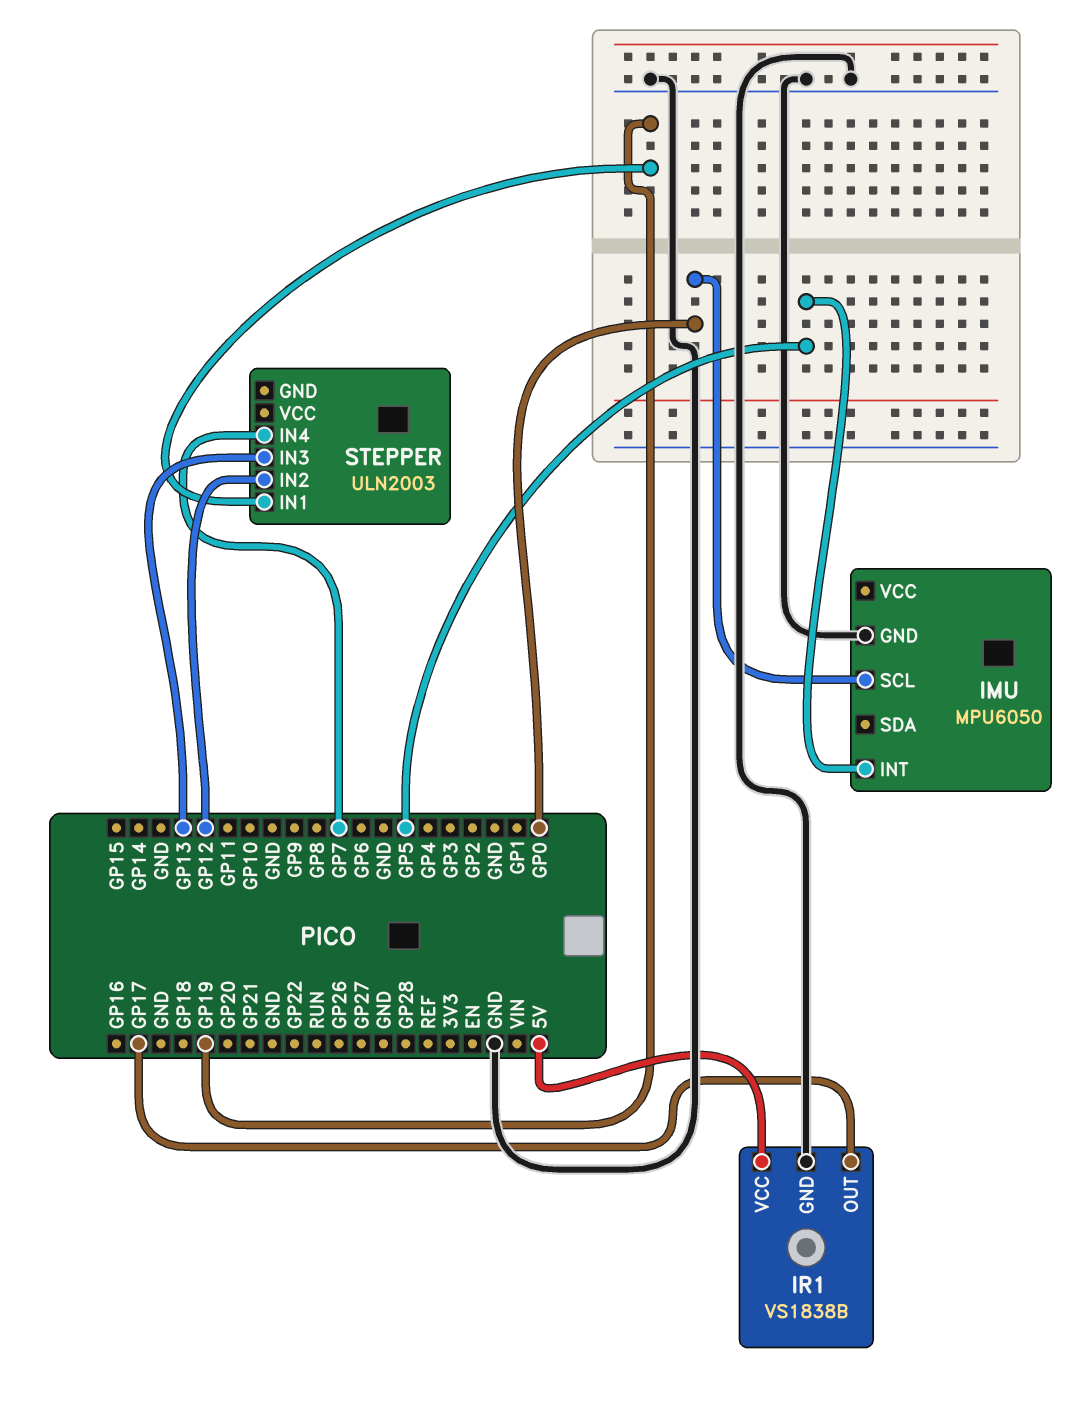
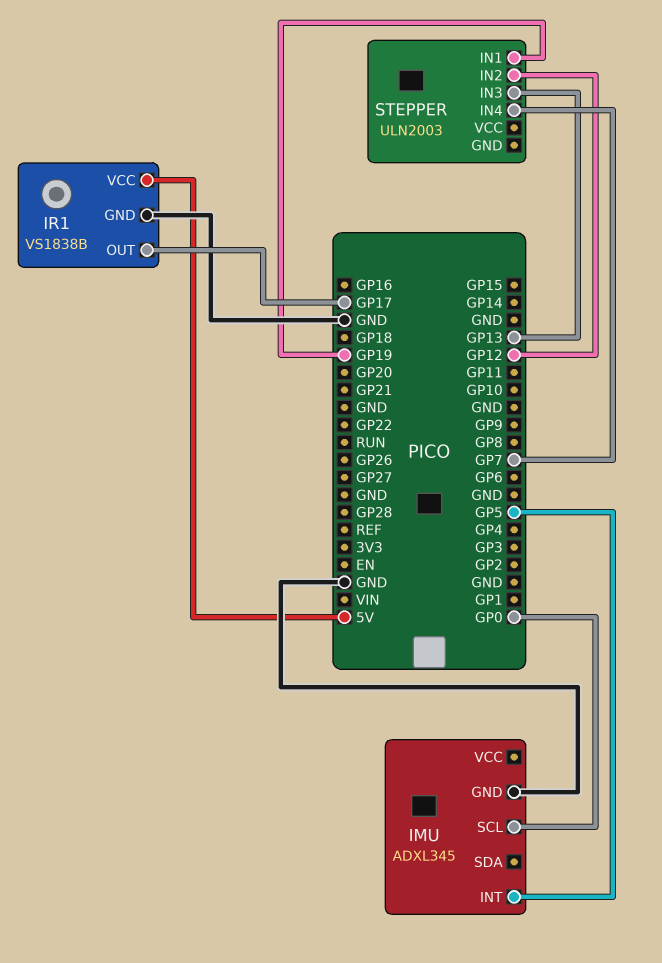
IMU: MPU6050 -> ADXL345

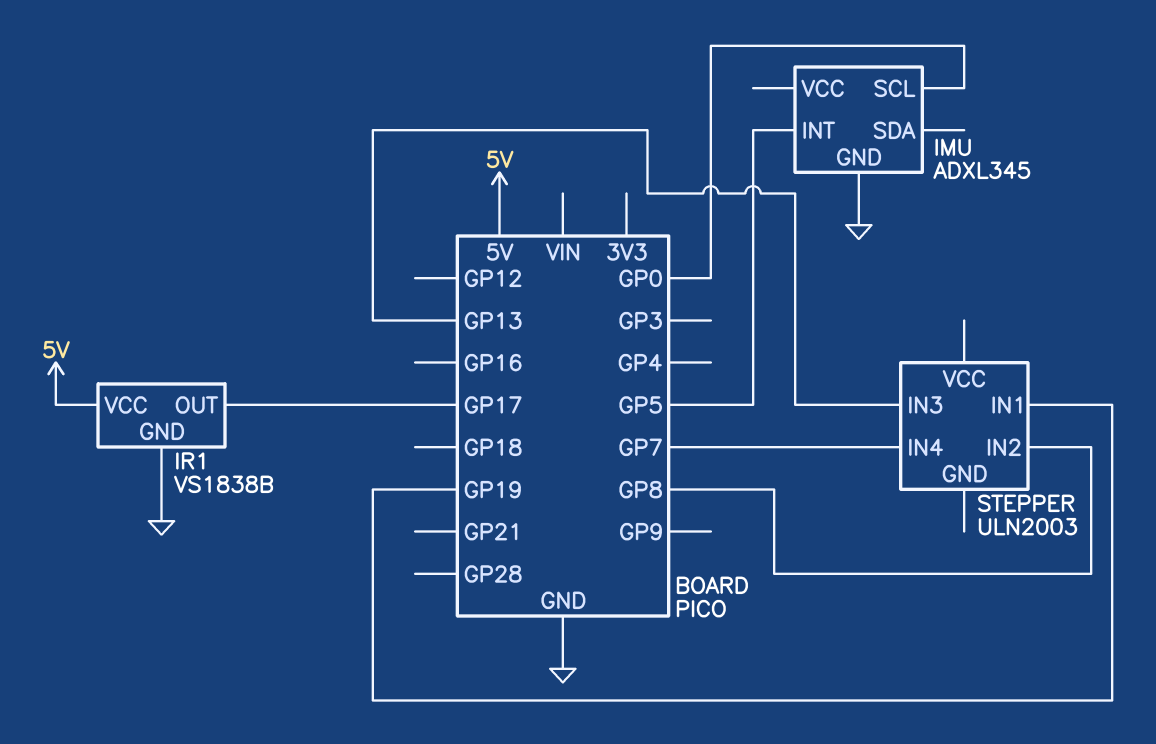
STEPPER pin IN2: GP12 -> GP8

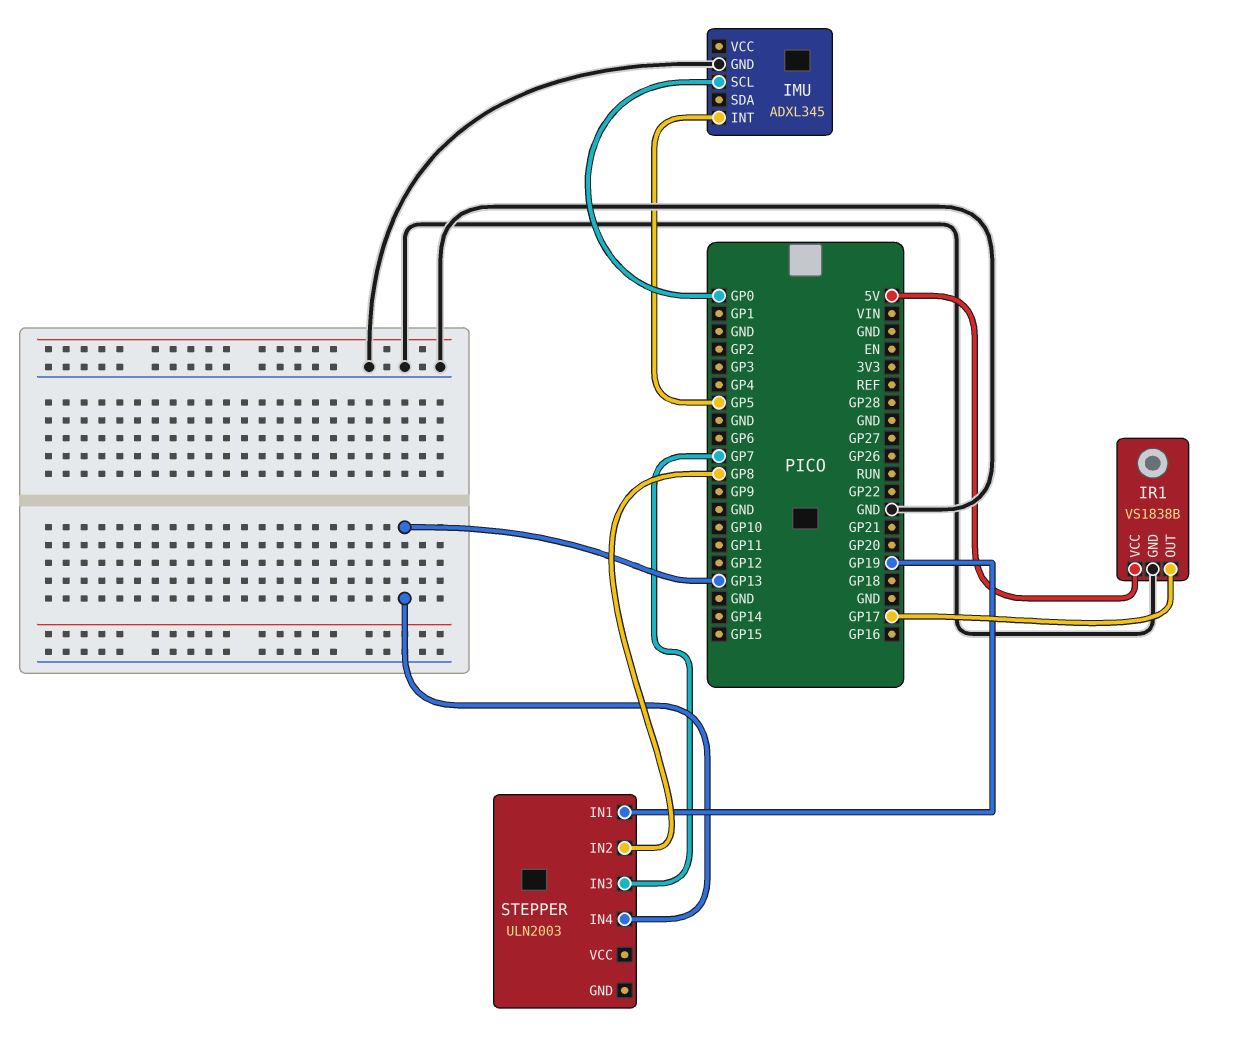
STEPPER pin IN3: GP13 -> GP7
STEPPER pin IN4: GP7 -> GP13

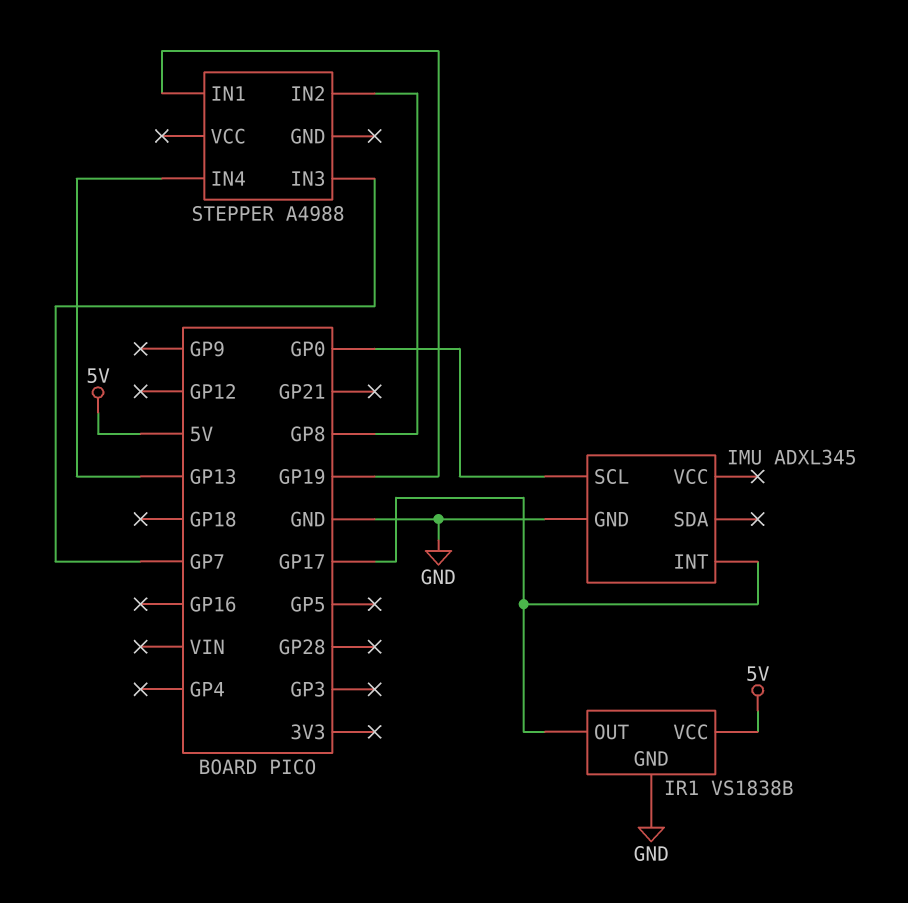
IMU pin INT: GP5 -> GP17
STEPPER: ULN2003 -> A4988

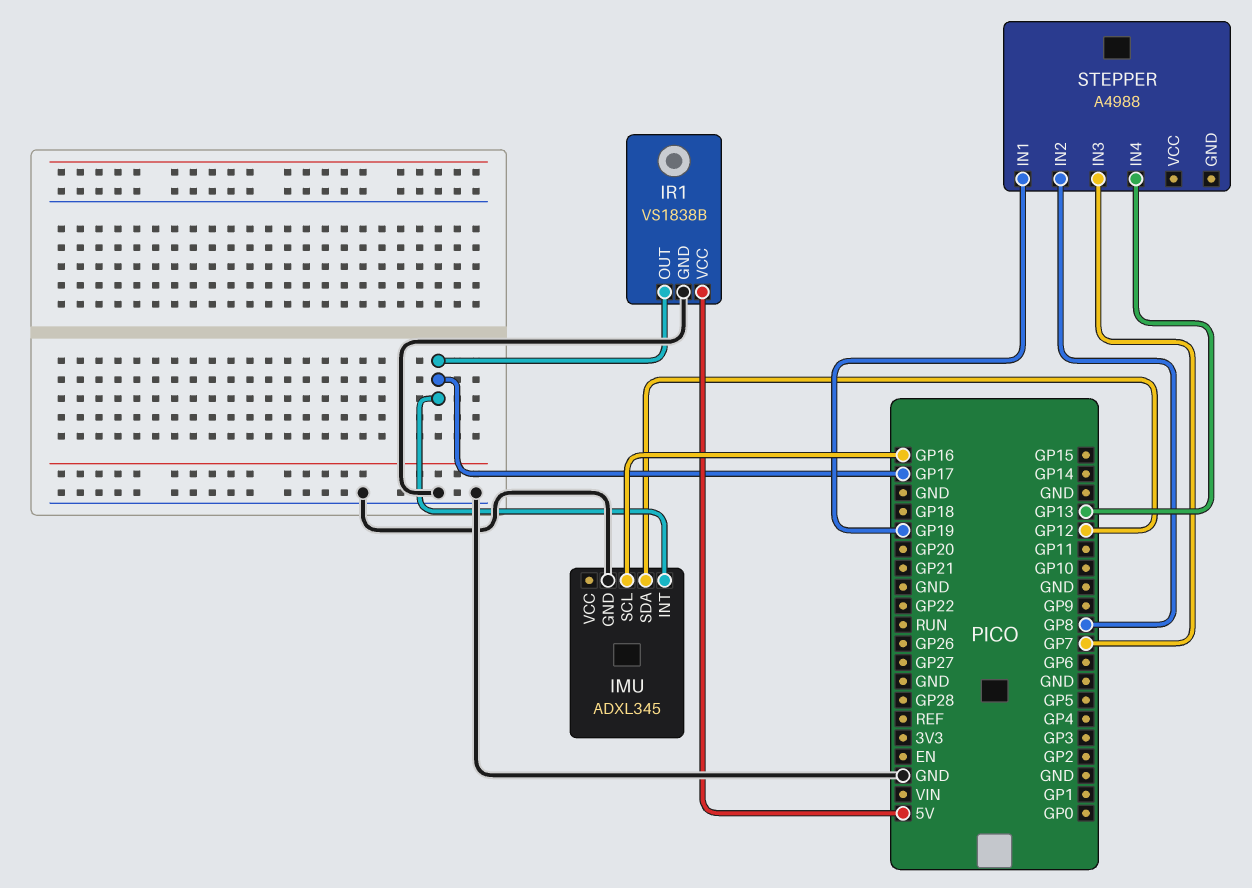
IMU pin SCL: GP0 -> GP16
IMU pin SDA: none -> GP12

